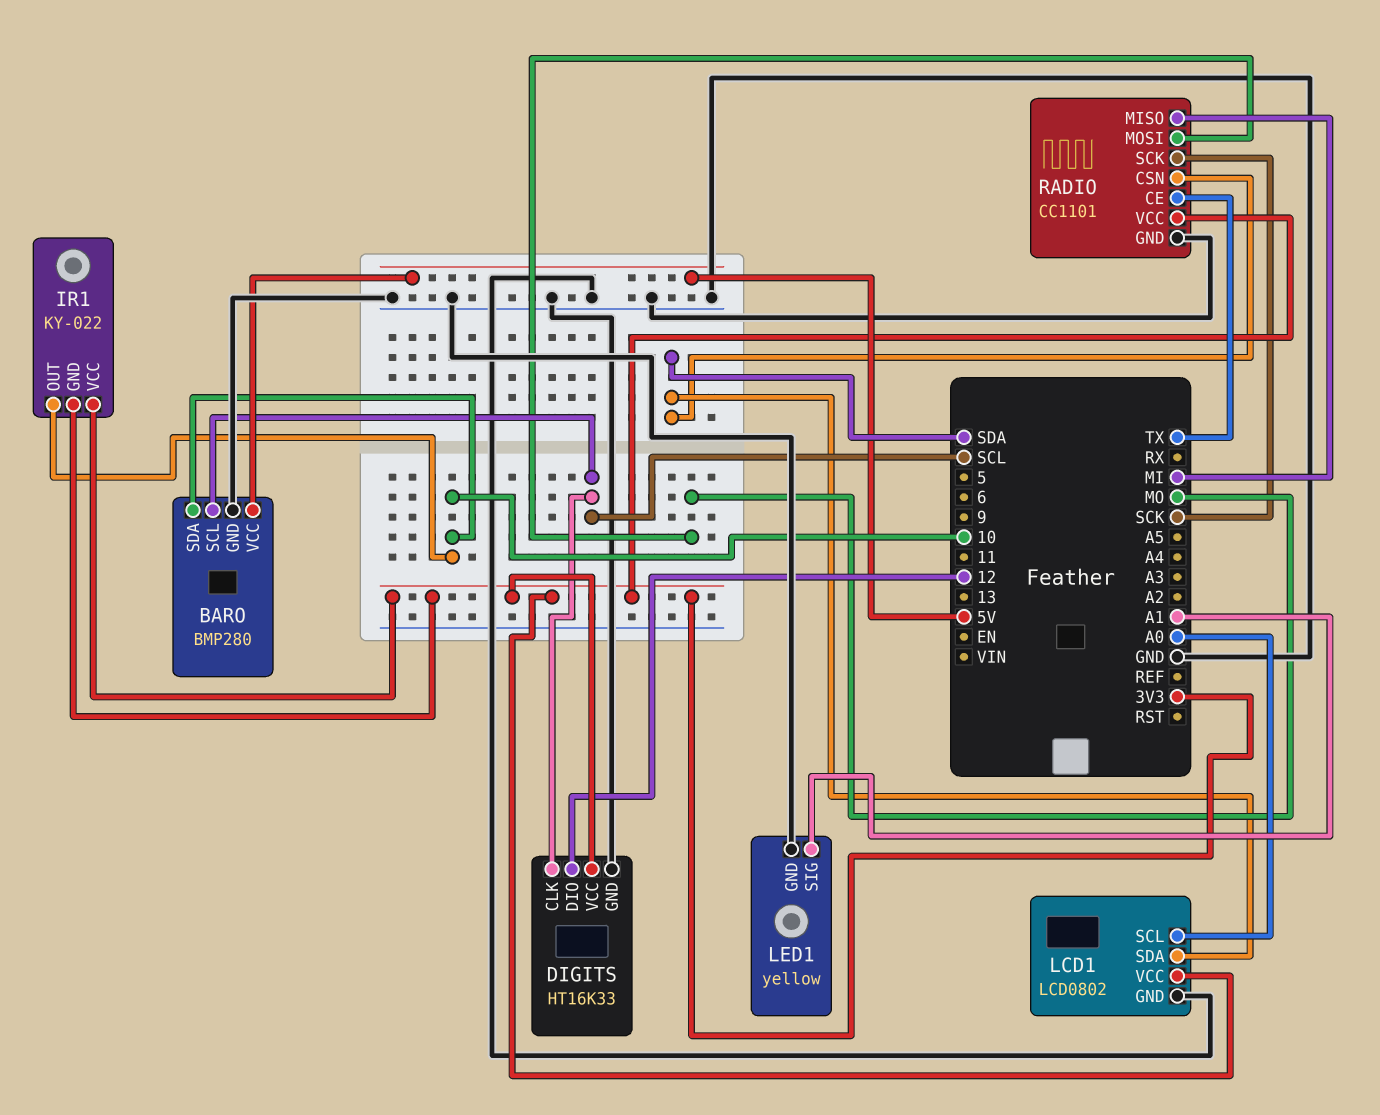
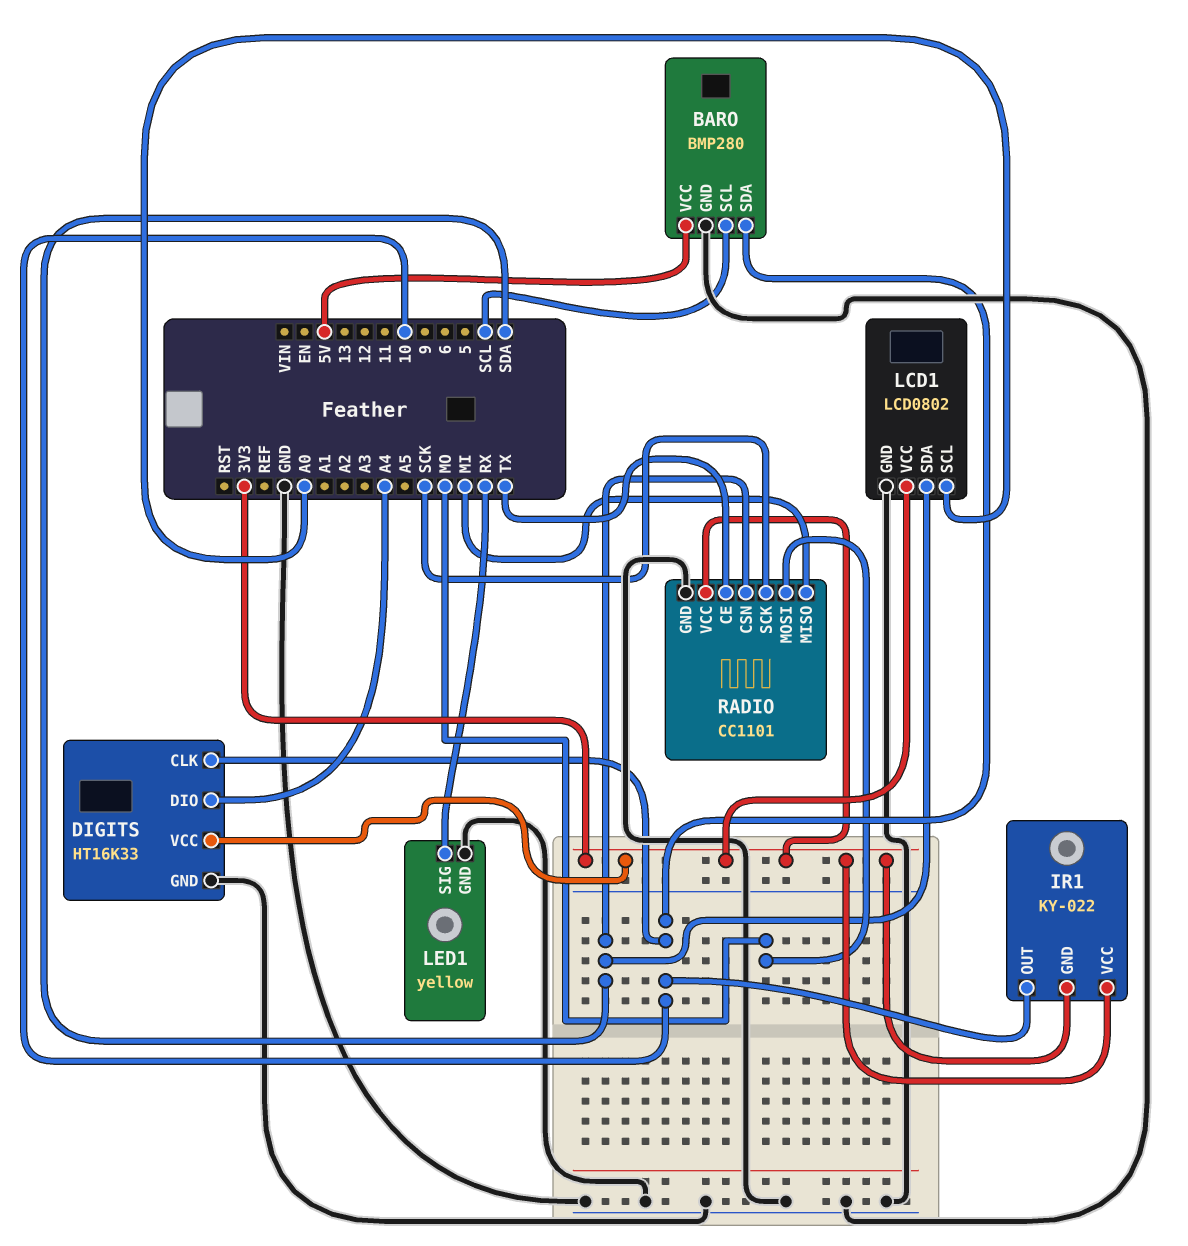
DIGITS pin CLK: SCL -> 10
DIGITS pin DIO: 12 -> A4
LED1 pin SIG: A1 -> RX

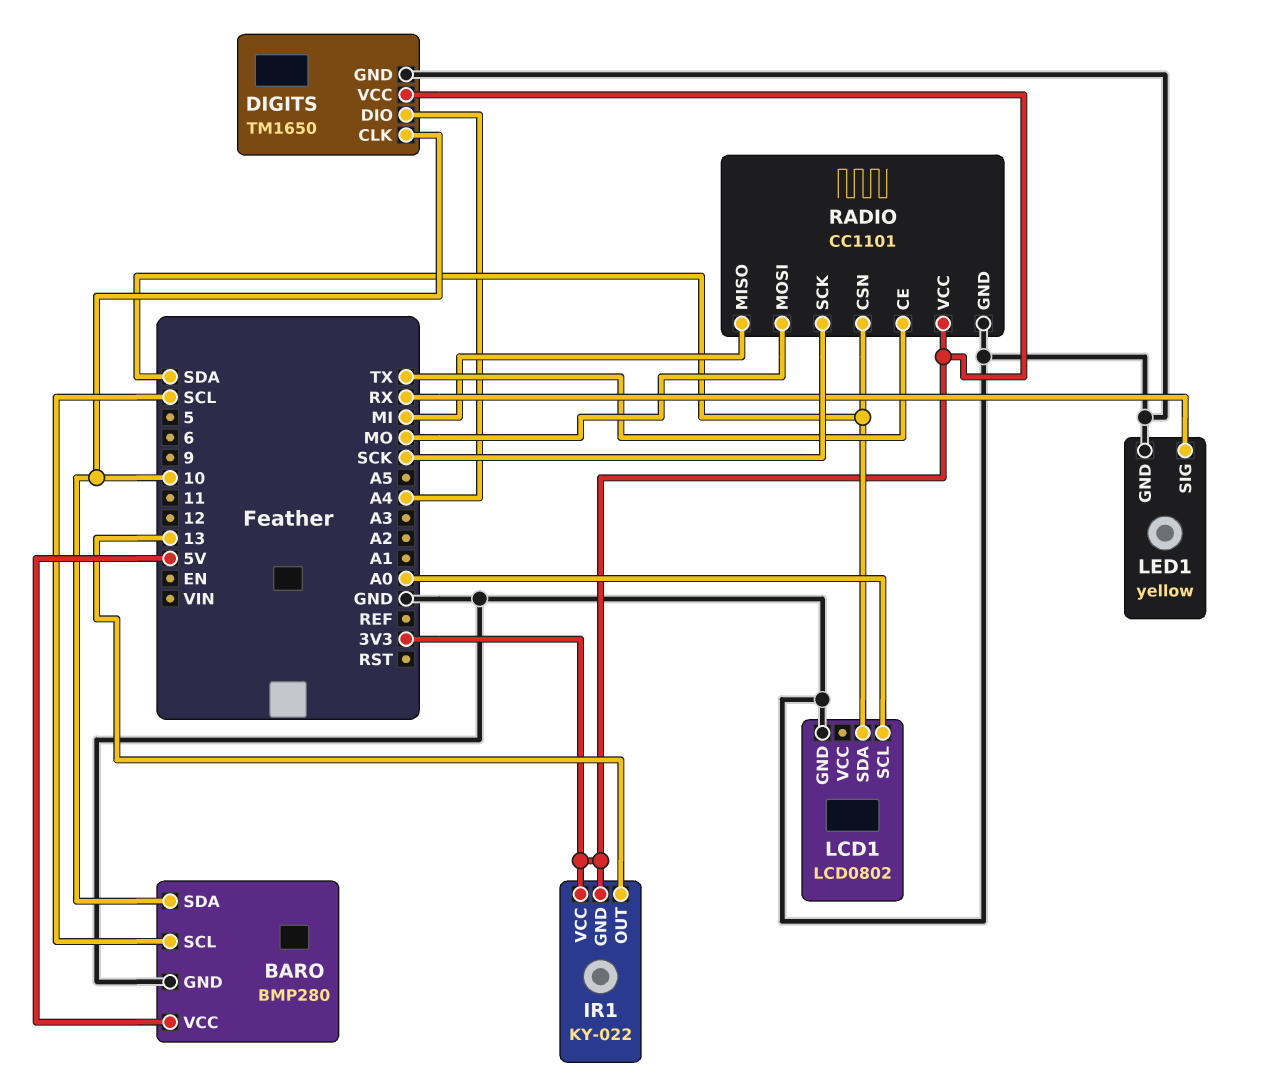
DIGITS: HT16K33 -> TM1650
IR1 pin OUT: 10 -> 13
LCD1 pin VCC: 3V3 -> none

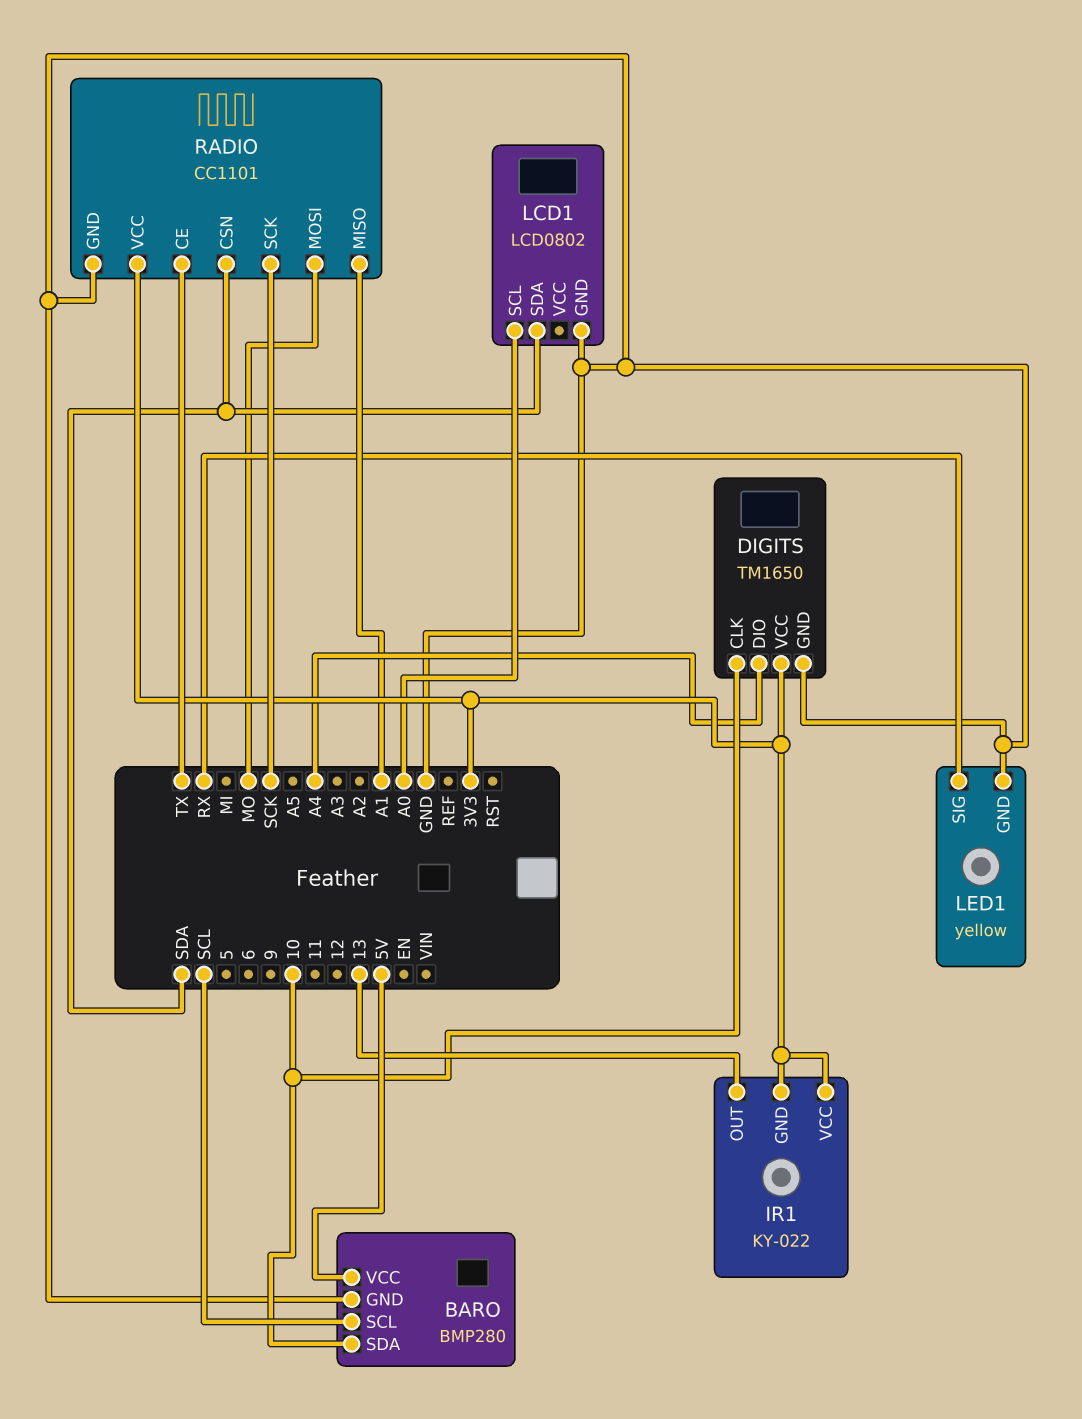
RADIO pin MISO: MI -> A1

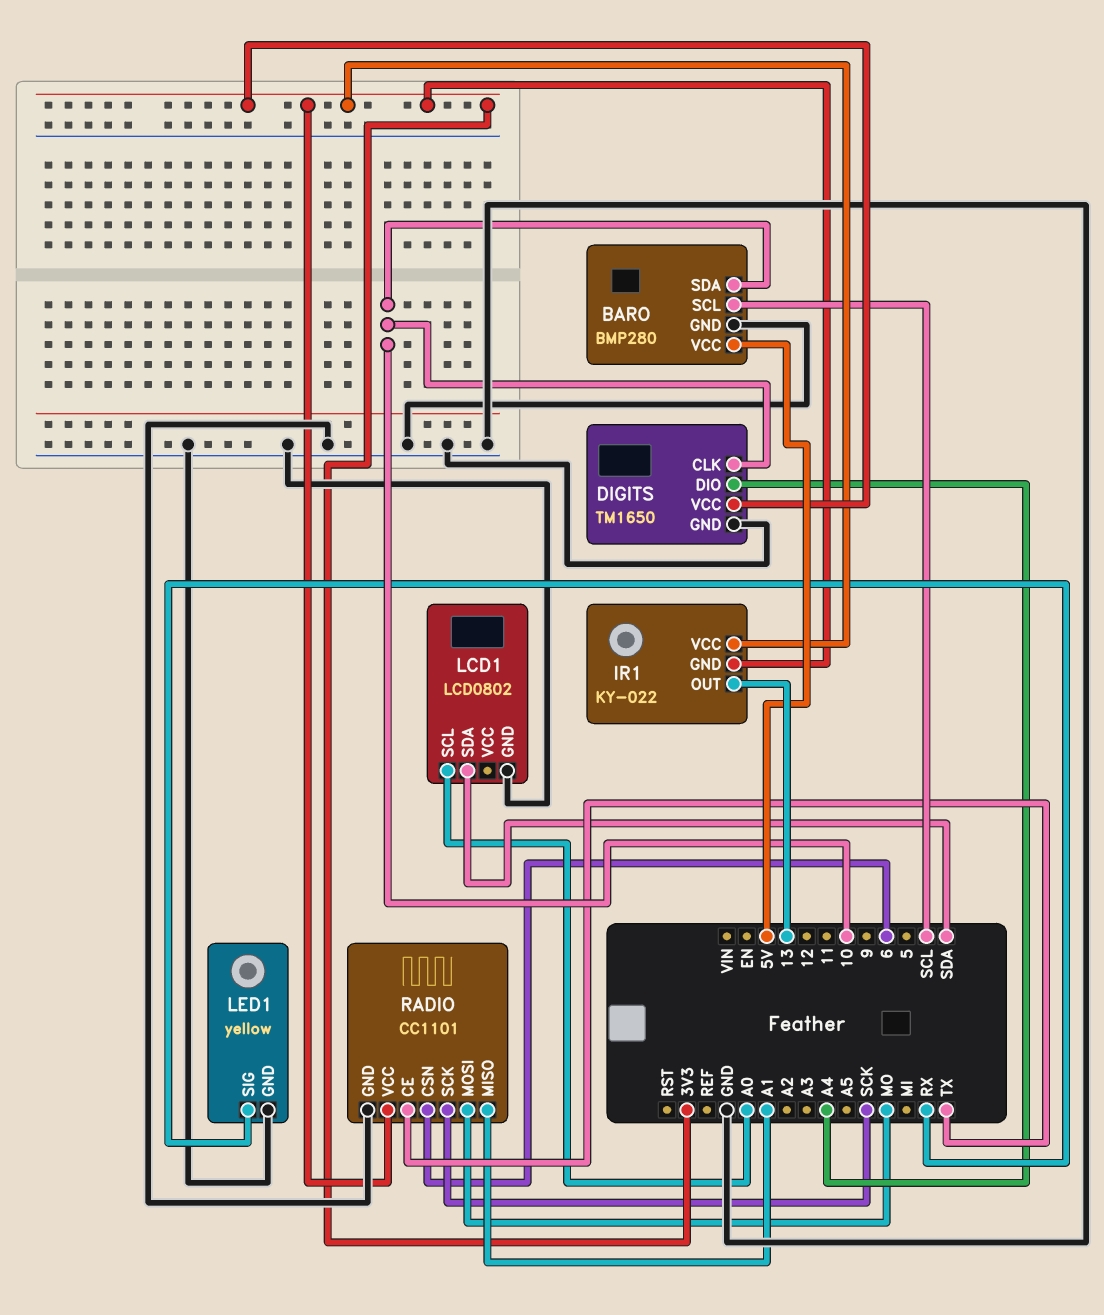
RADIO pin CSN: SDA -> 6

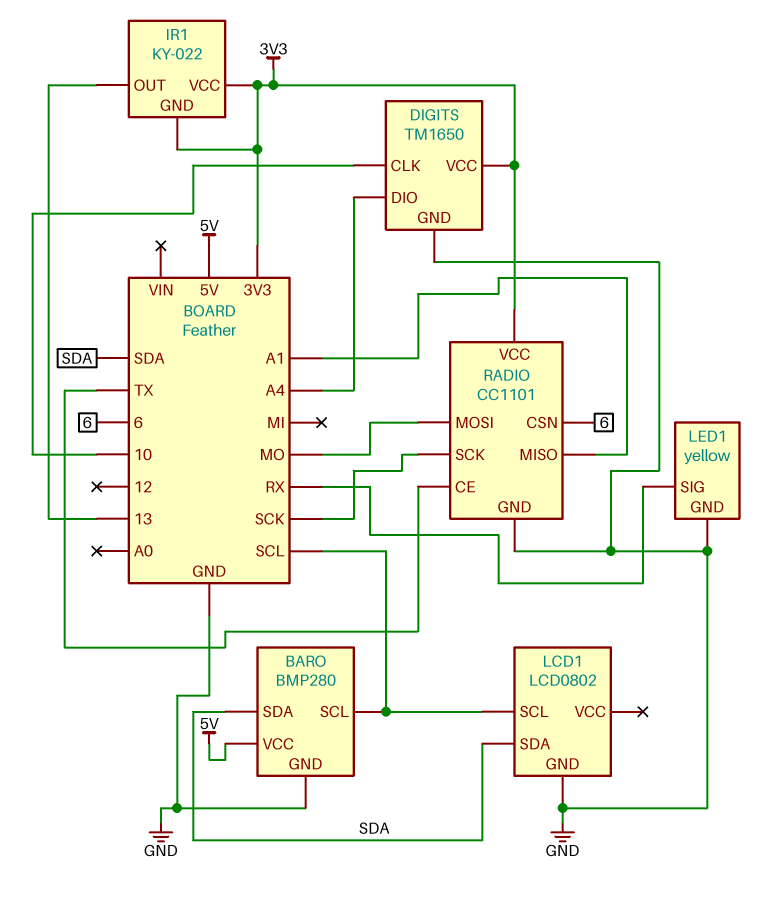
BARO pin SDA: 10 -> SDA
LCD1 pin SCL: A0 -> SCL

